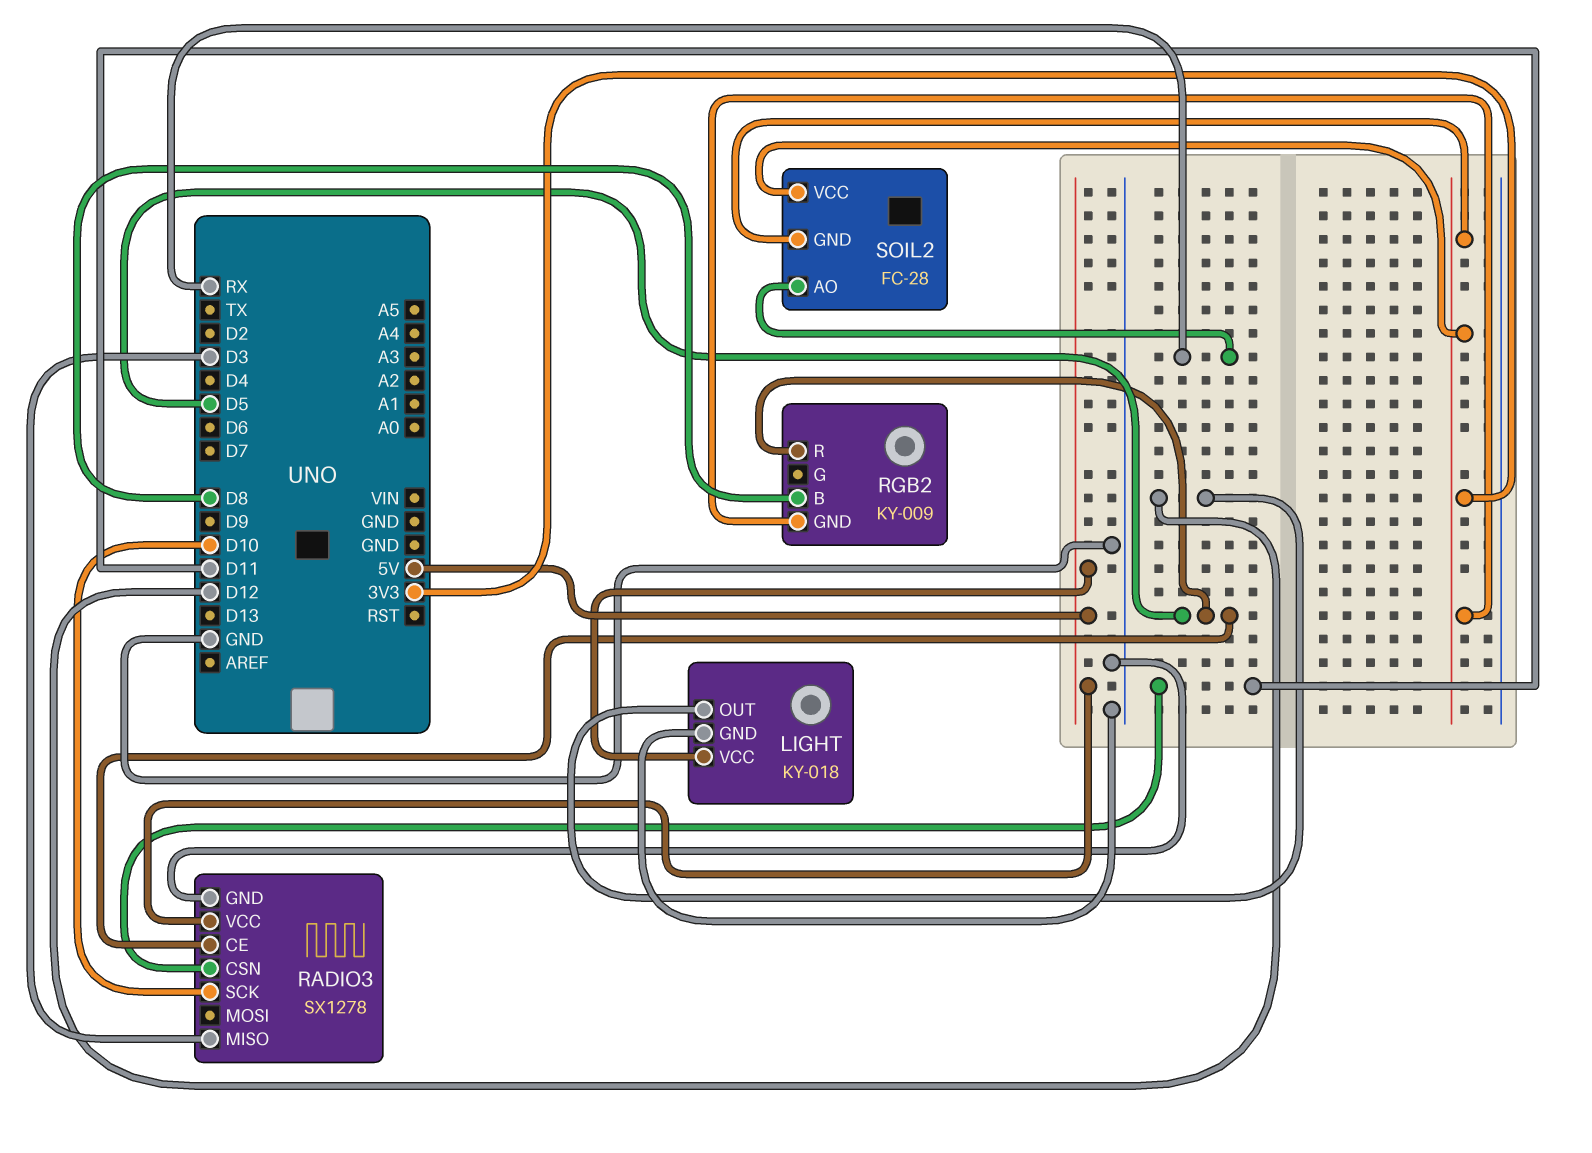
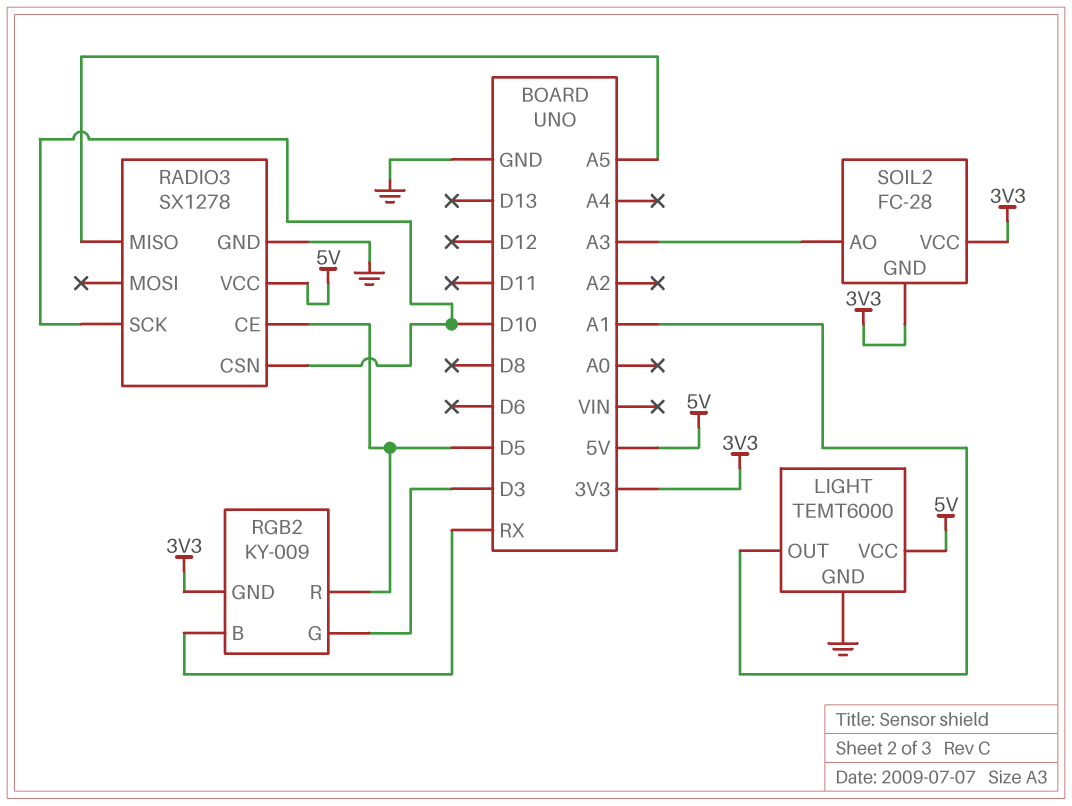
LIGHT: KY-018 -> TEMT6000
LIGHT pin OUT: D12 -> A1
RADIO3 pin CSN: D11 -> D10
RADIO3 pin MISO: D3 -> A5
RGB2 pin B: D8 -> RX
RGB2 pin G: none -> D3
SOIL2 pin AO: RX -> A3

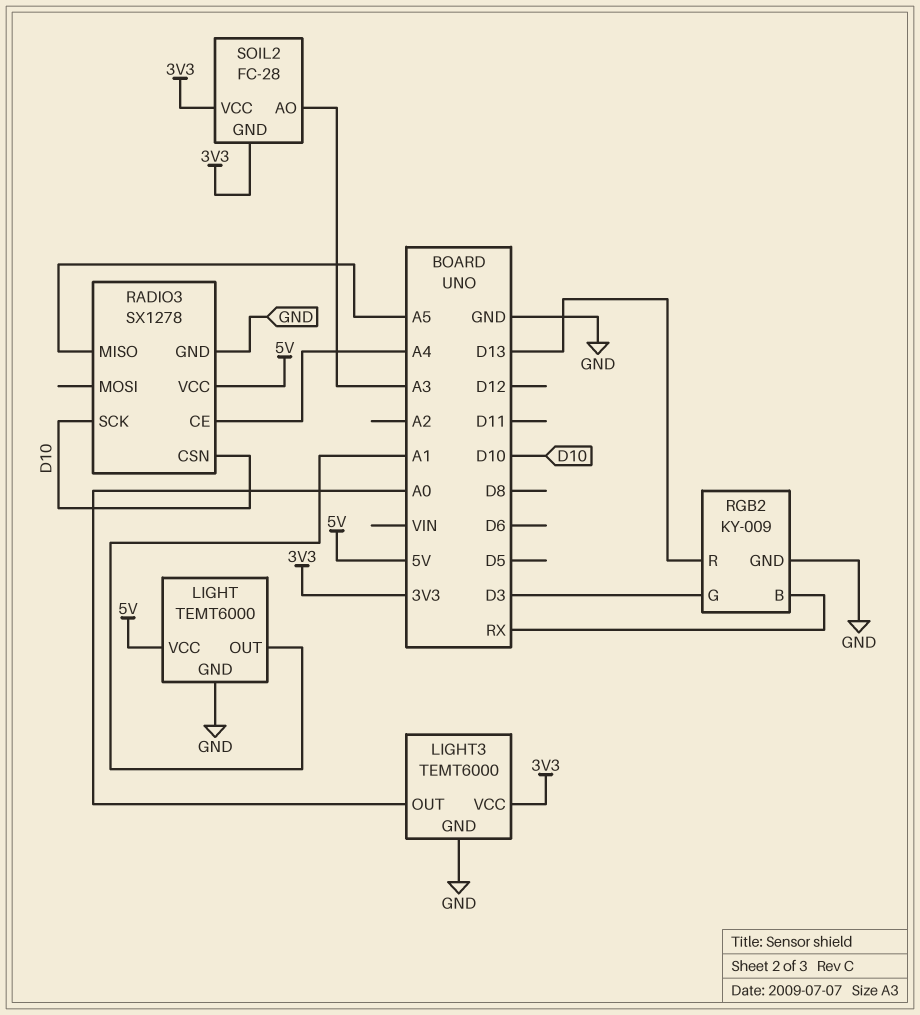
LIGHT3: none -> TEMT6000
LIGHT3 pin GND: none -> GND
LIGHT3 pin OUT: none -> A0
LIGHT3 pin VCC: none -> 3V3
RADIO3 pin CE: D5 -> A4
RGB2 pin GND: 3V3 -> GND
RGB2 pin R: D5 -> D13

